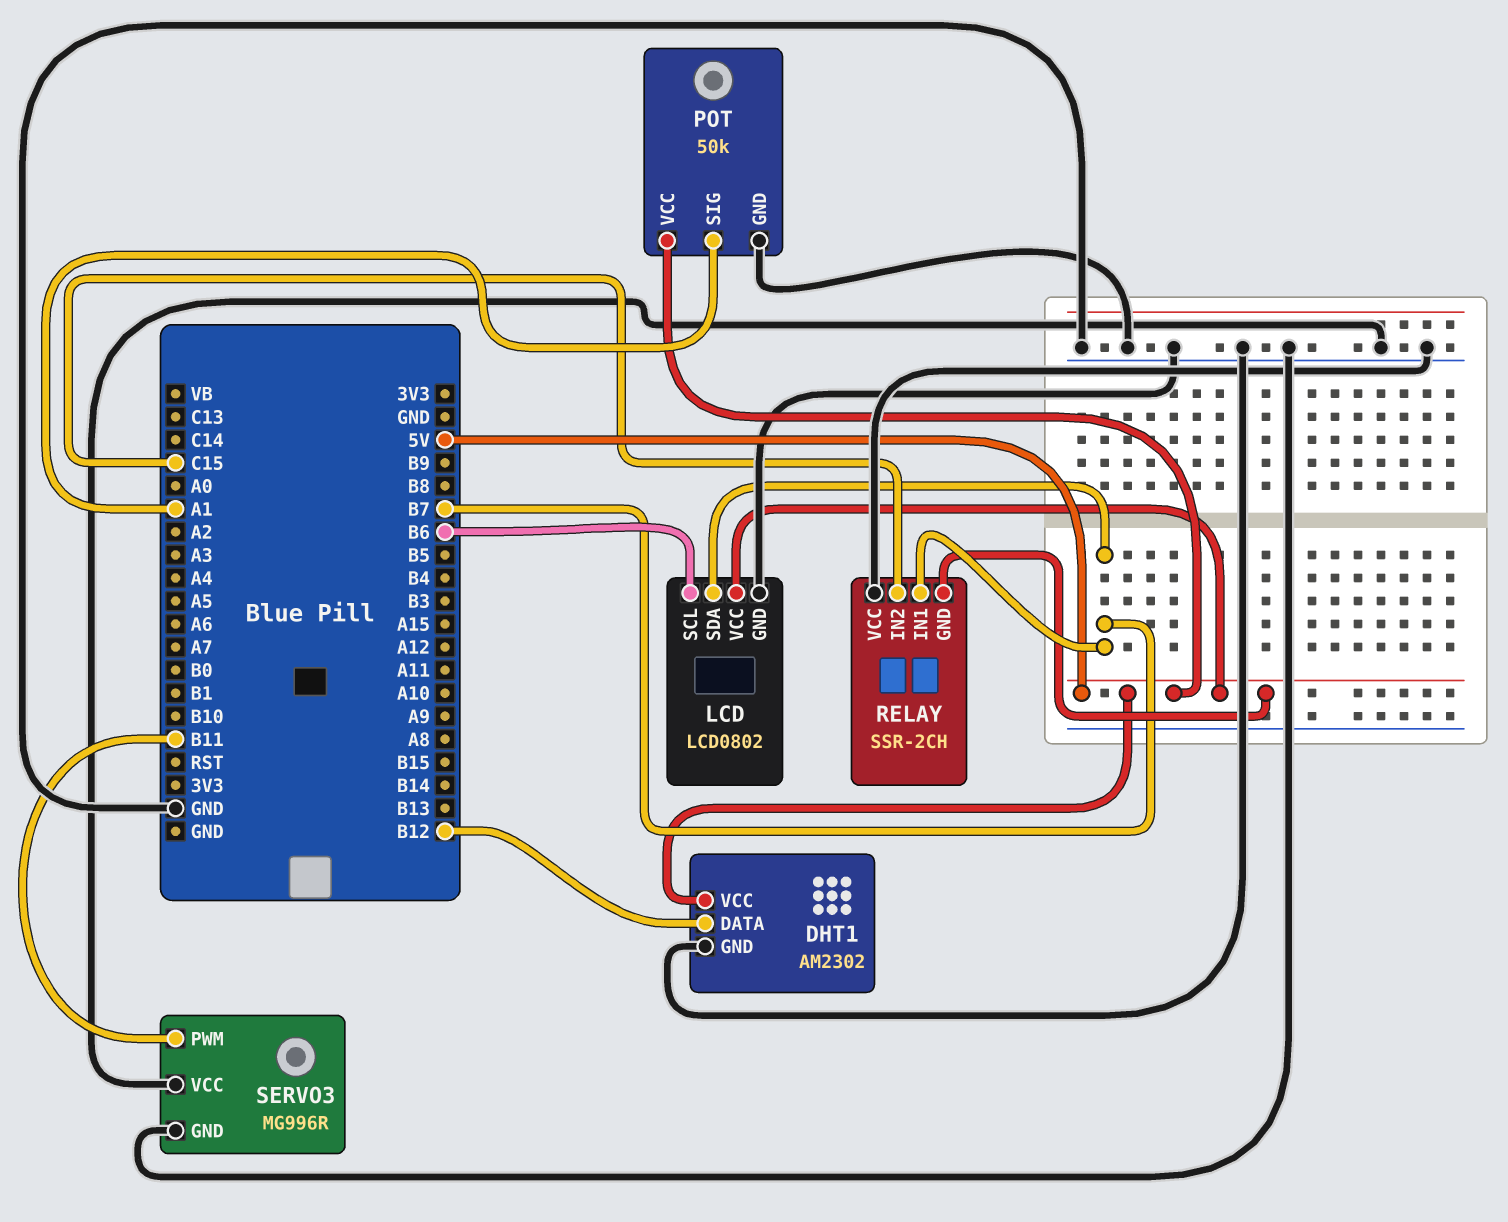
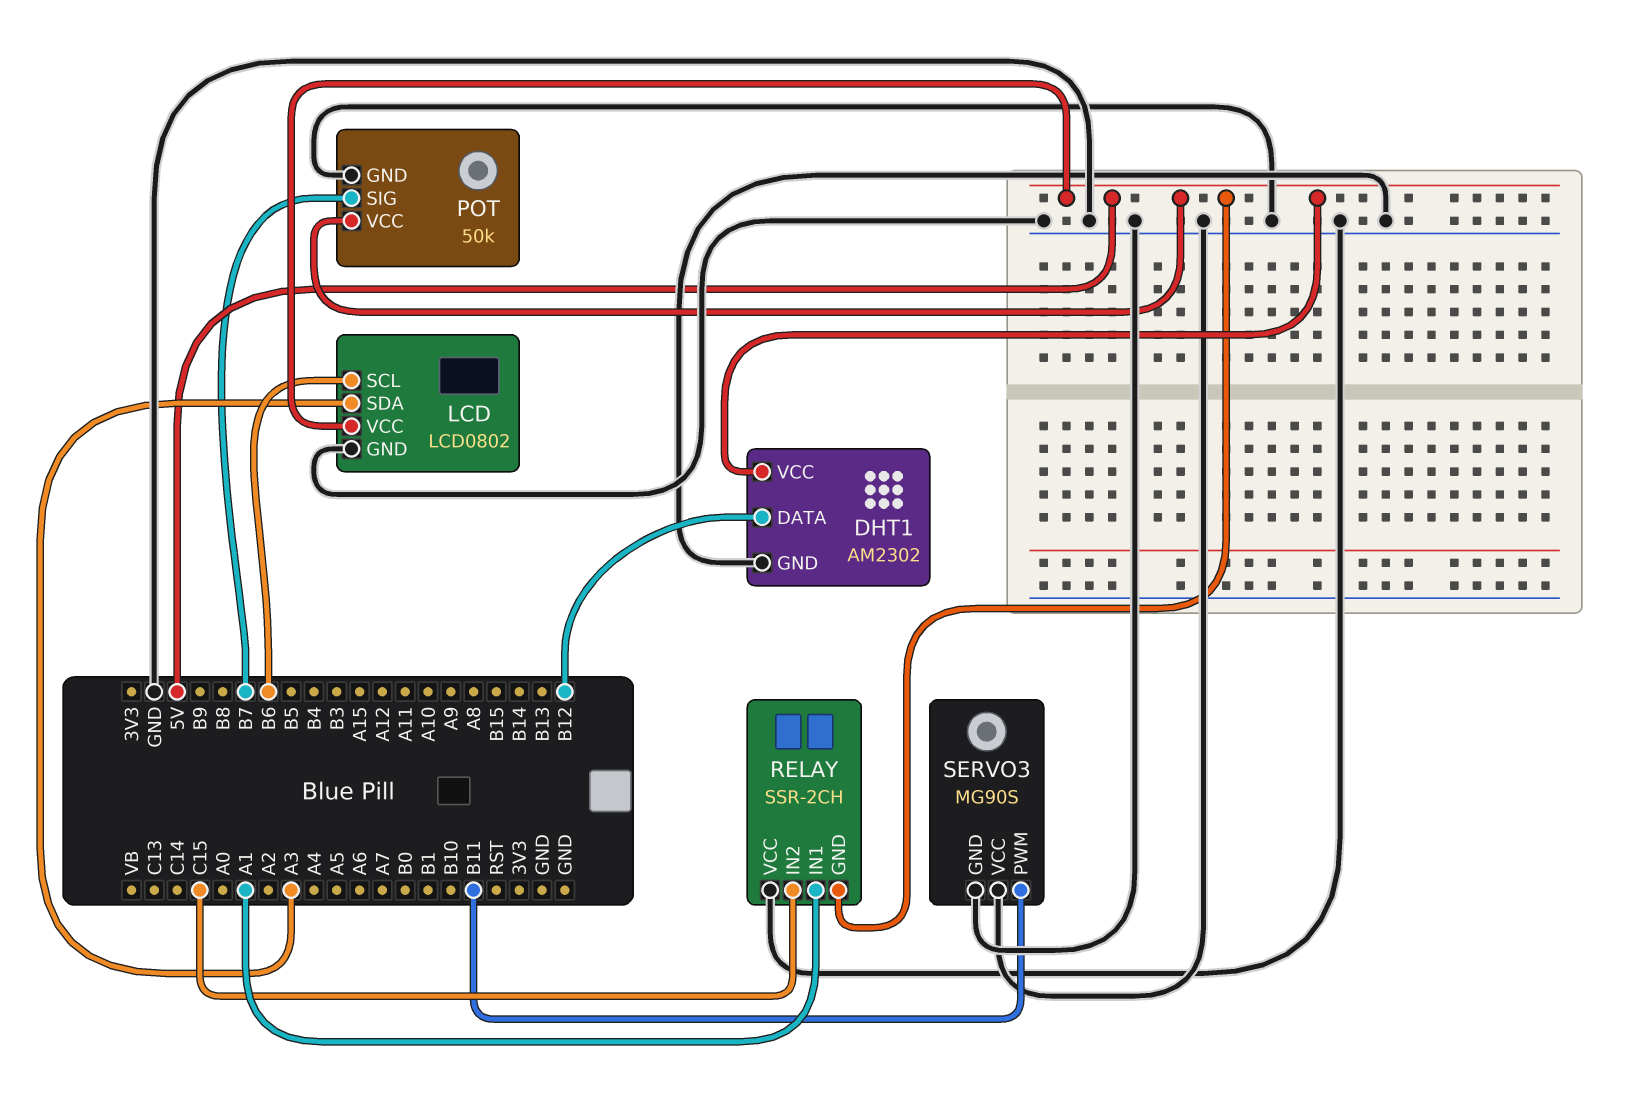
LCD pin SDA: B7 -> A3
POT pin SIG: A1 -> B7
RELAY pin IN1: B7 -> A1
SERVO3: MG996R -> MG90S

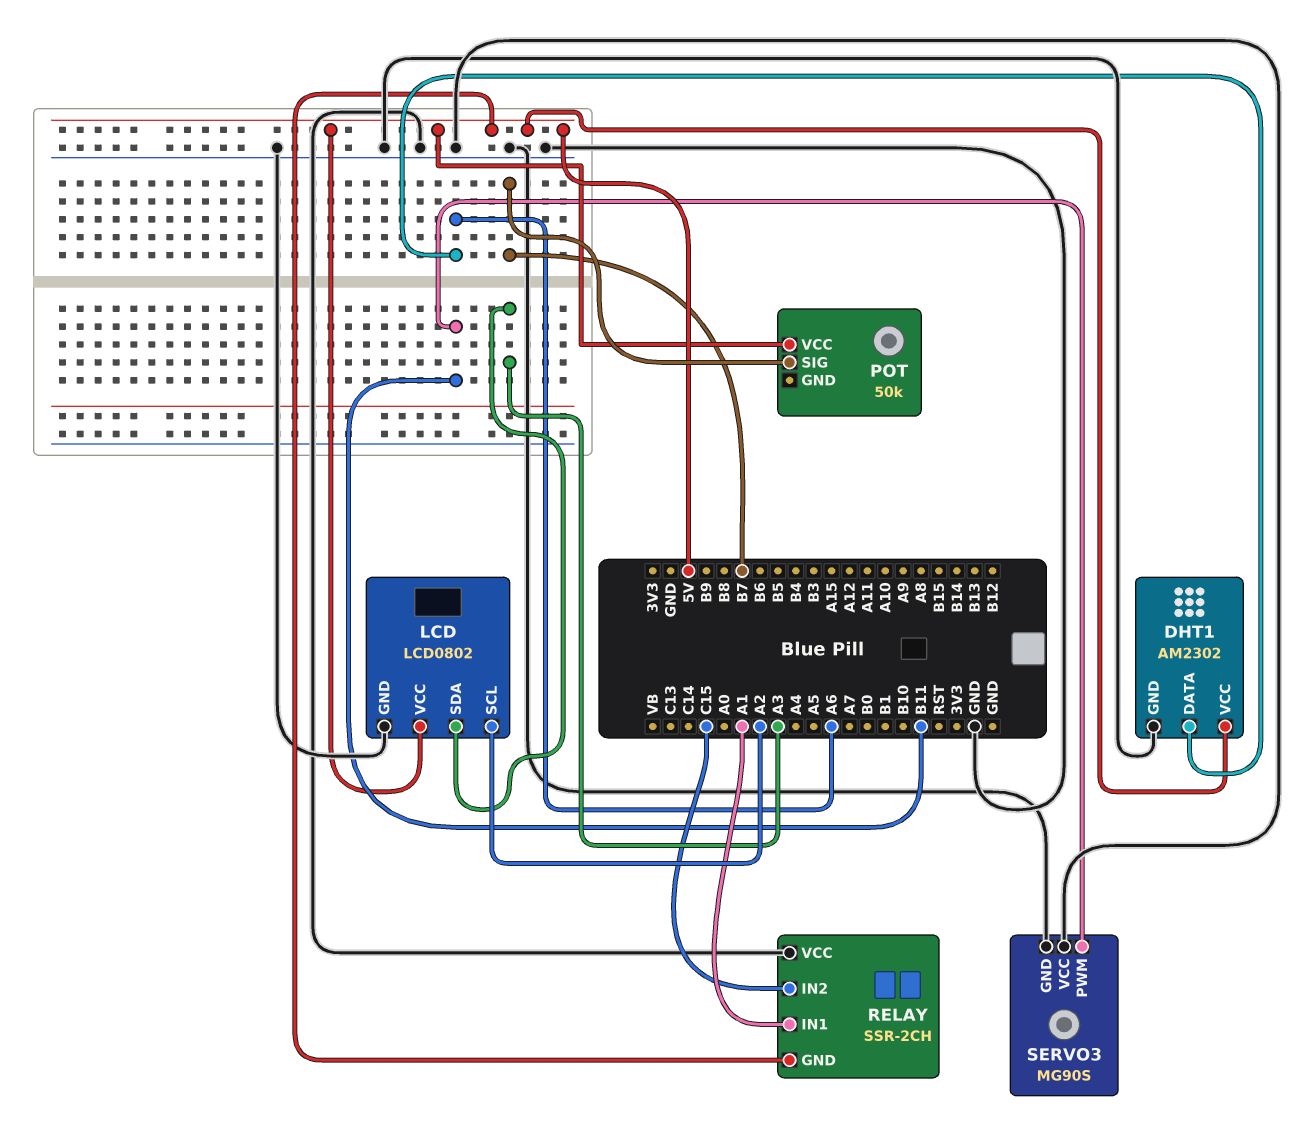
DHT1 pin DATA: B12 -> A6
LCD pin SCL: B6 -> A2
POT pin GND: GND -> none

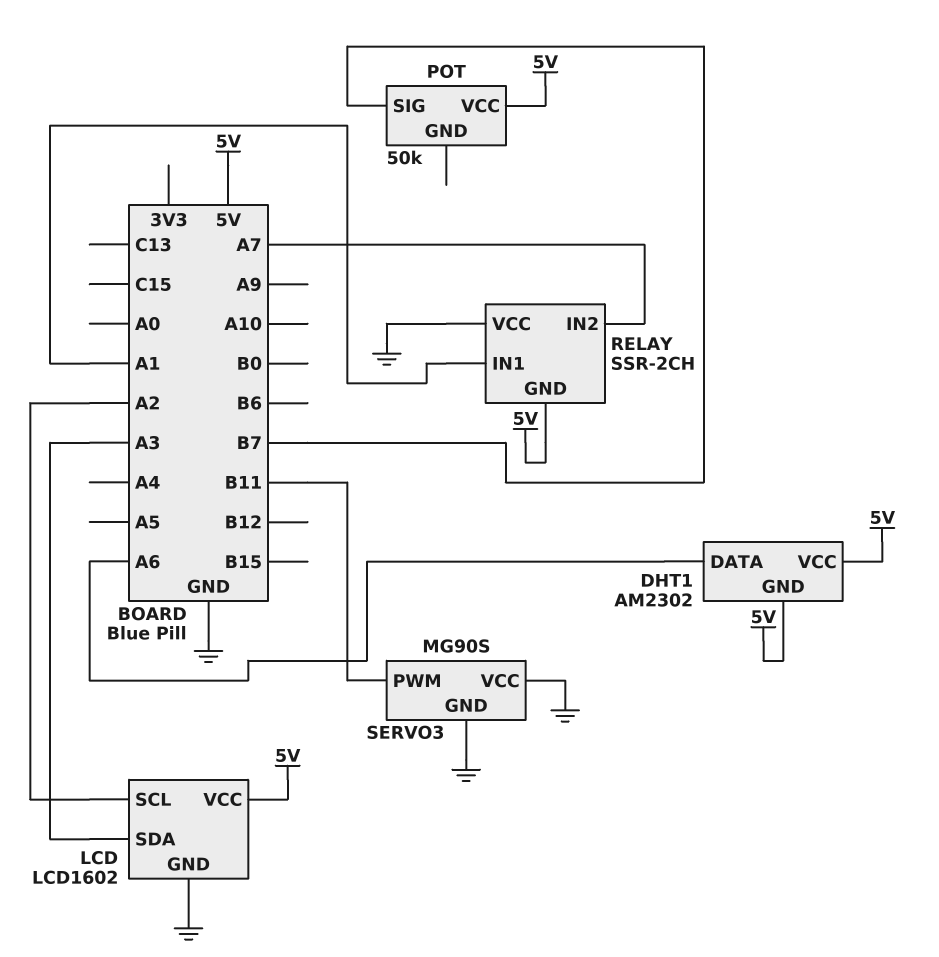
DHT1 pin GND: GND -> 5V
LCD: LCD0802 -> LCD1602
RELAY pin IN2: C15 -> A7

